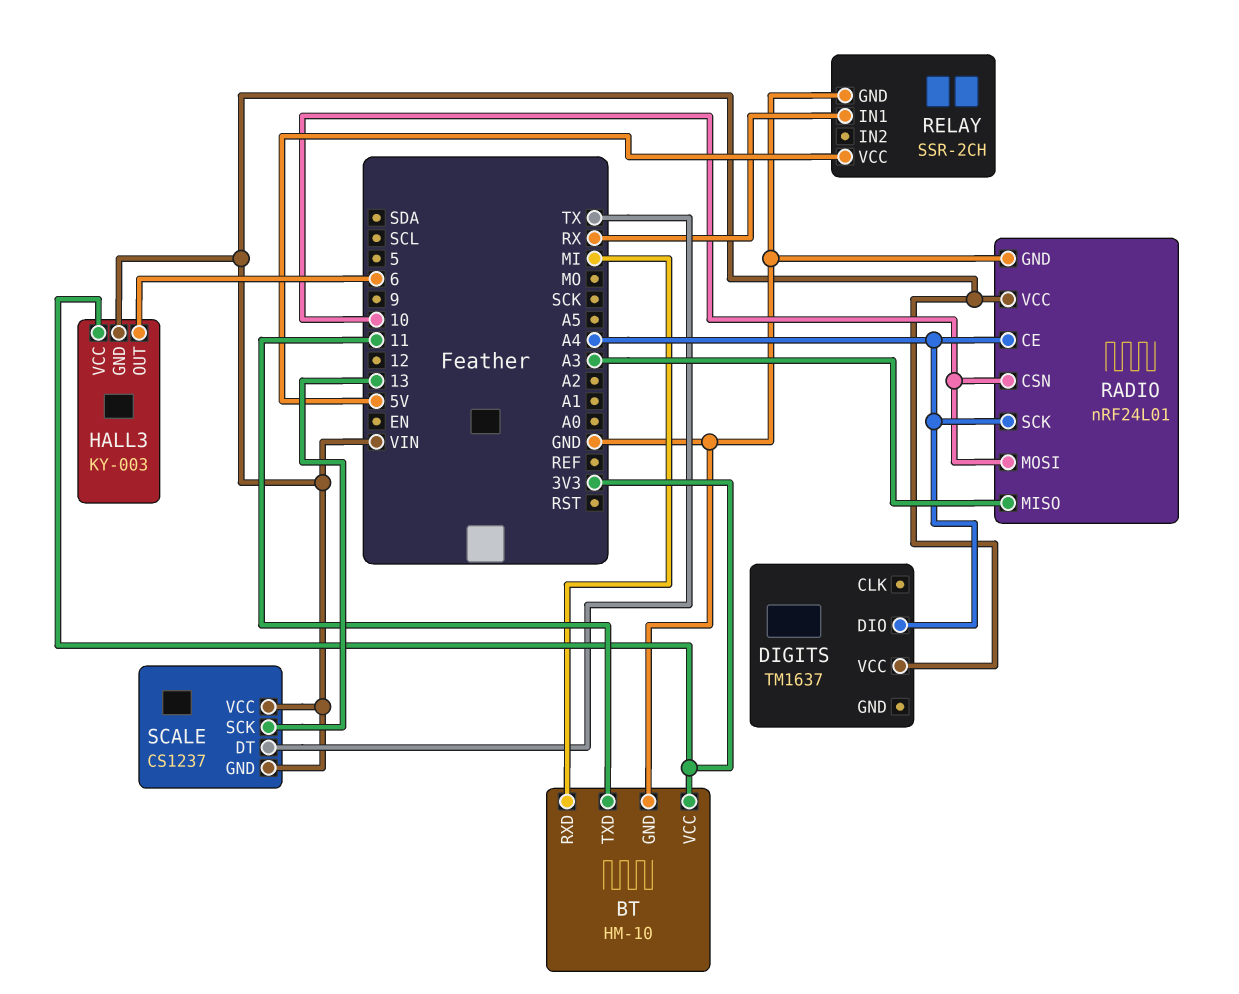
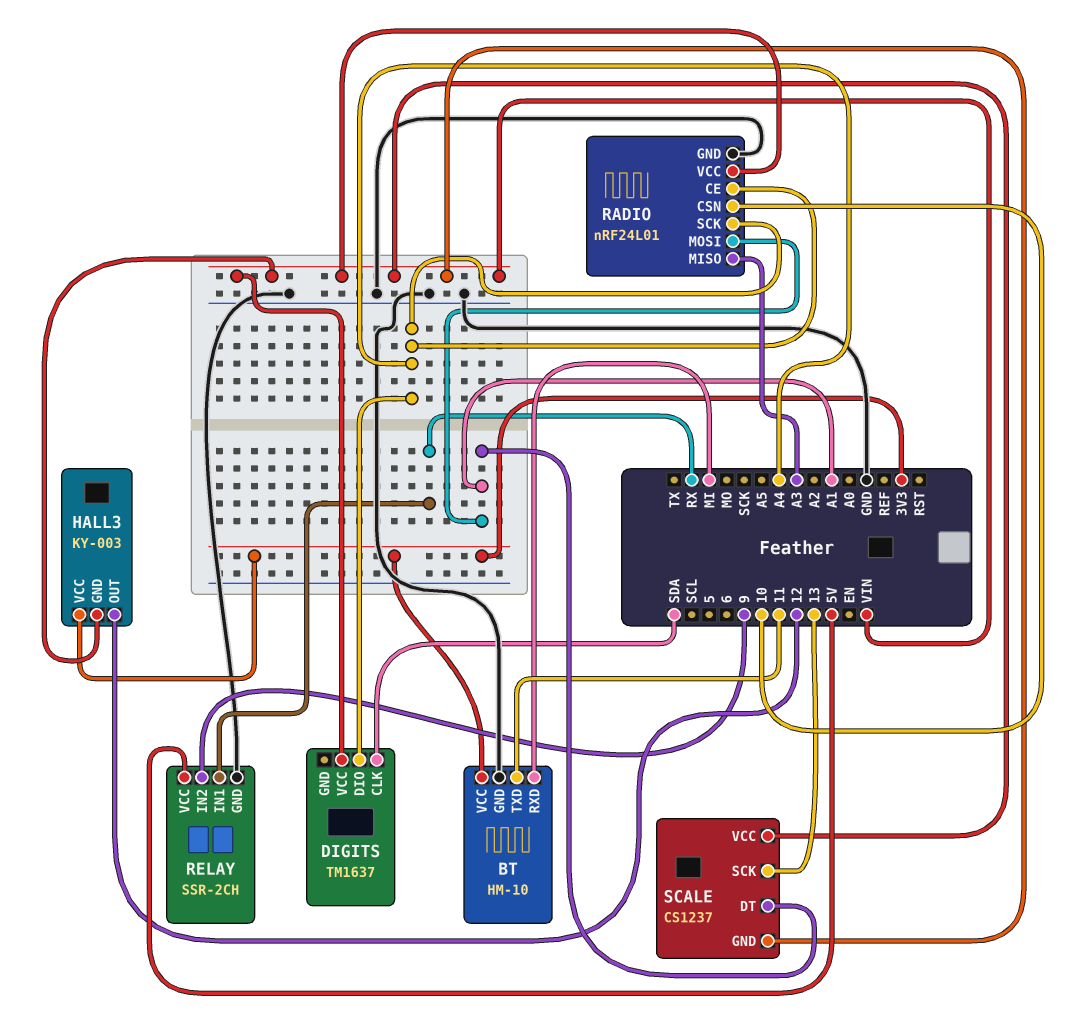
DIGITS pin CLK: none -> SDA
HALL3 pin OUT: 6 -> 12
RADIO pin MOSI: 10 -> A1
RELAY pin IN2: none -> 9
SCALE pin DT: TX -> A1

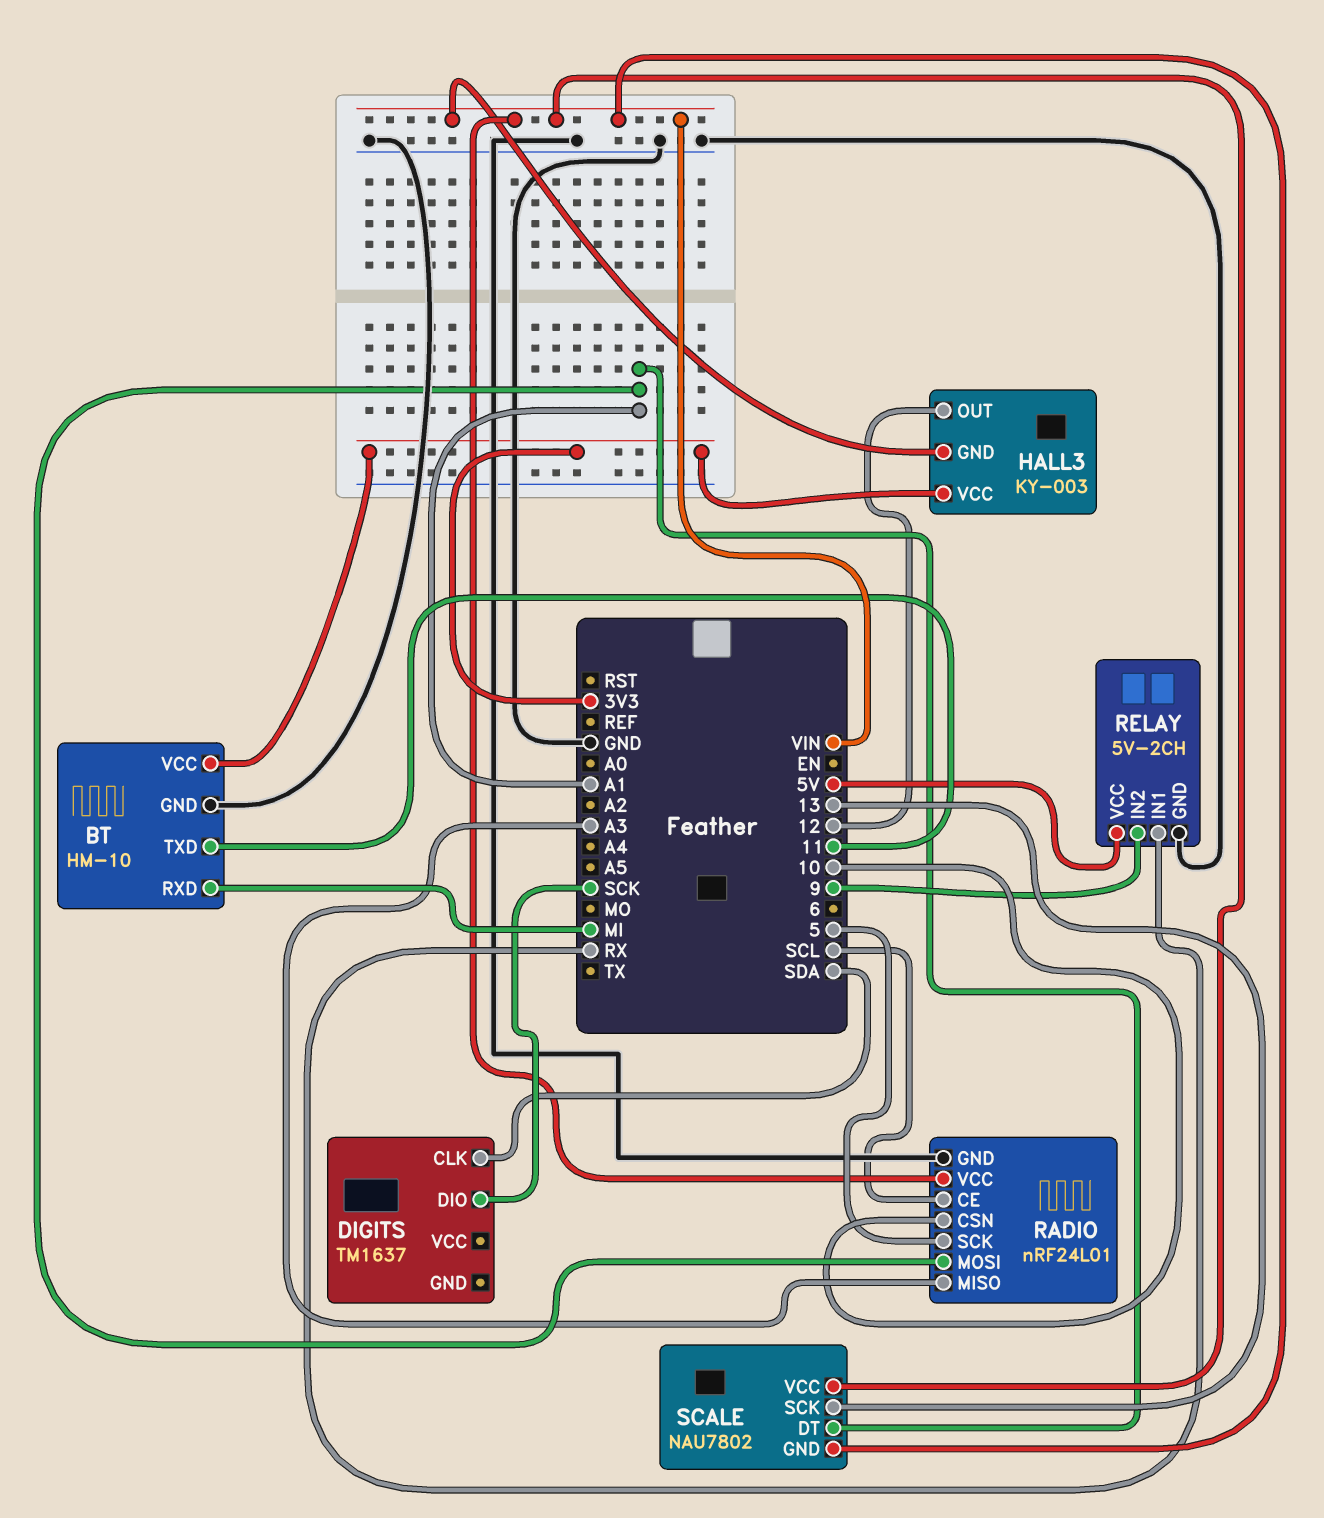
DIGITS pin DIO: A4 -> SCK
DIGITS pin VCC: VIN -> none
RADIO pin CE: A4 -> SCL
RADIO pin SCK: A4 -> 5
RELAY: SSR-2CH -> 5V-2CH
SCALE: CS1237 -> NAU7802

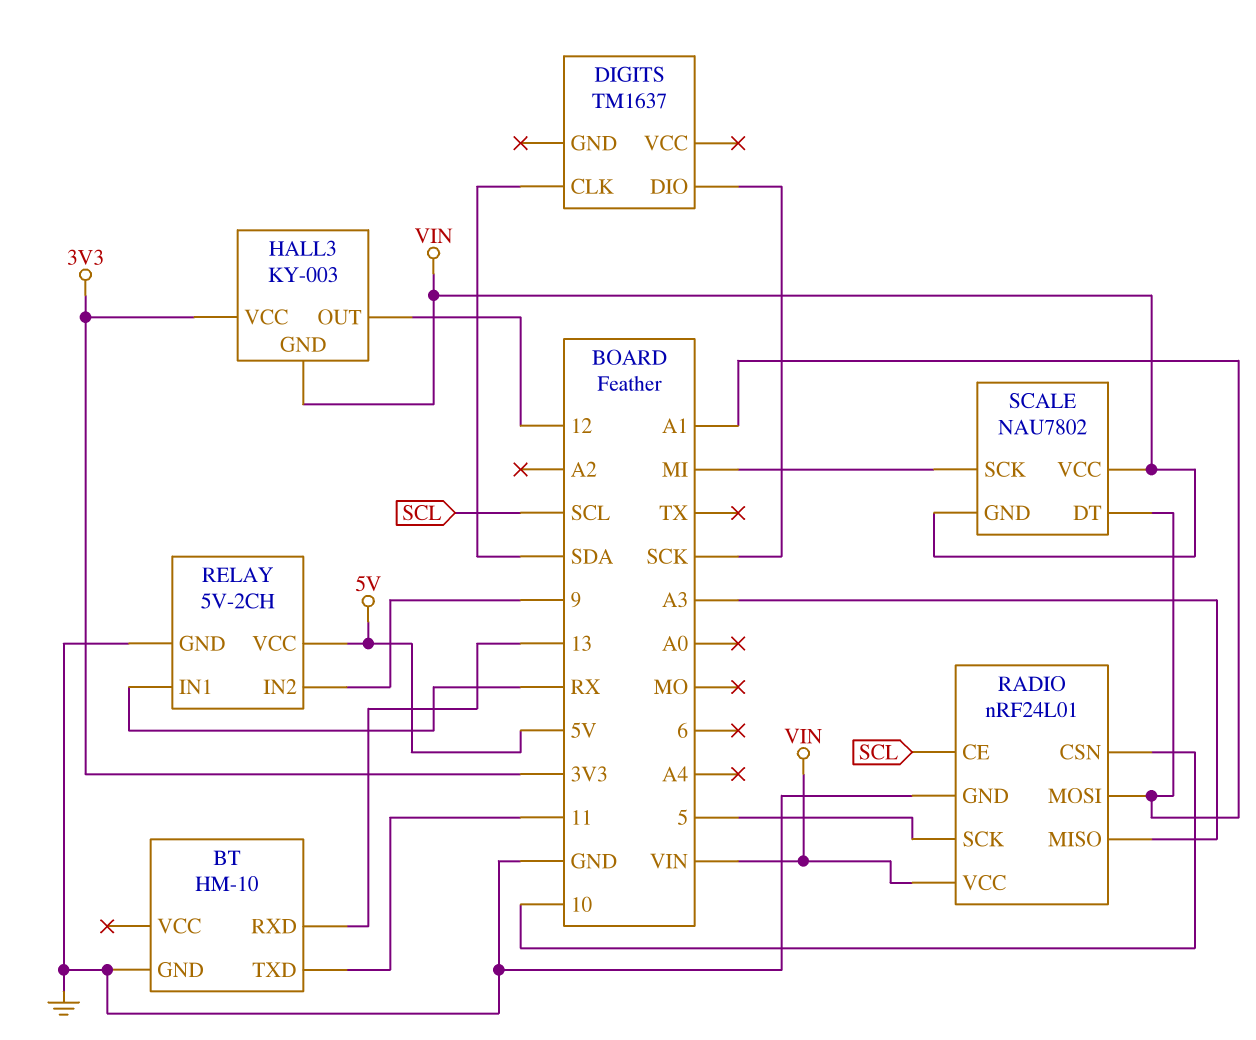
BT pin RXD: MI -> 13
BT pin VCC: 3V3 -> none
SCALE pin SCK: 13 -> MI

